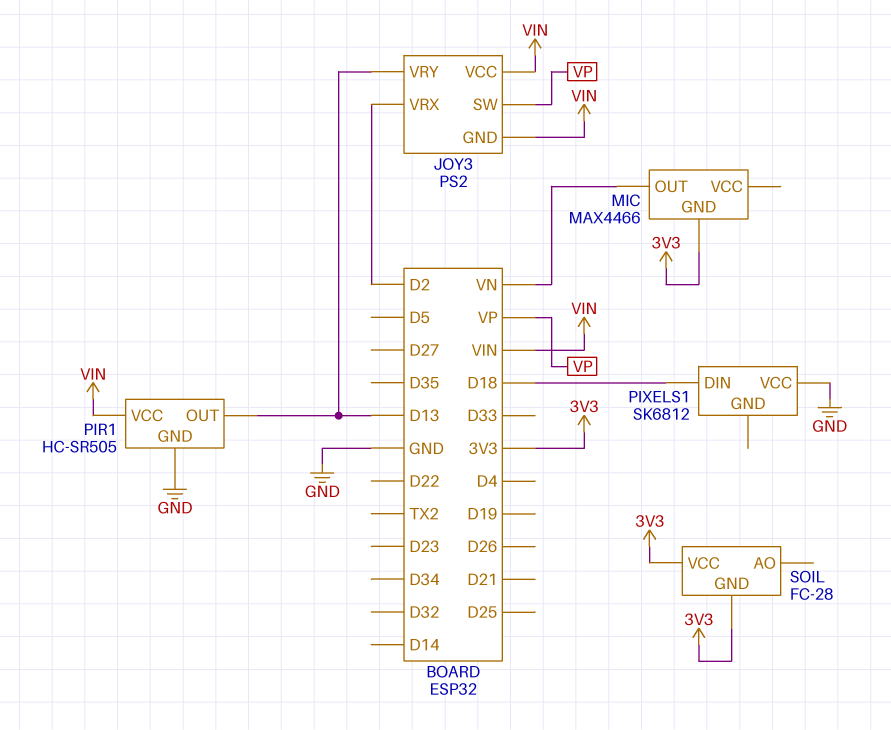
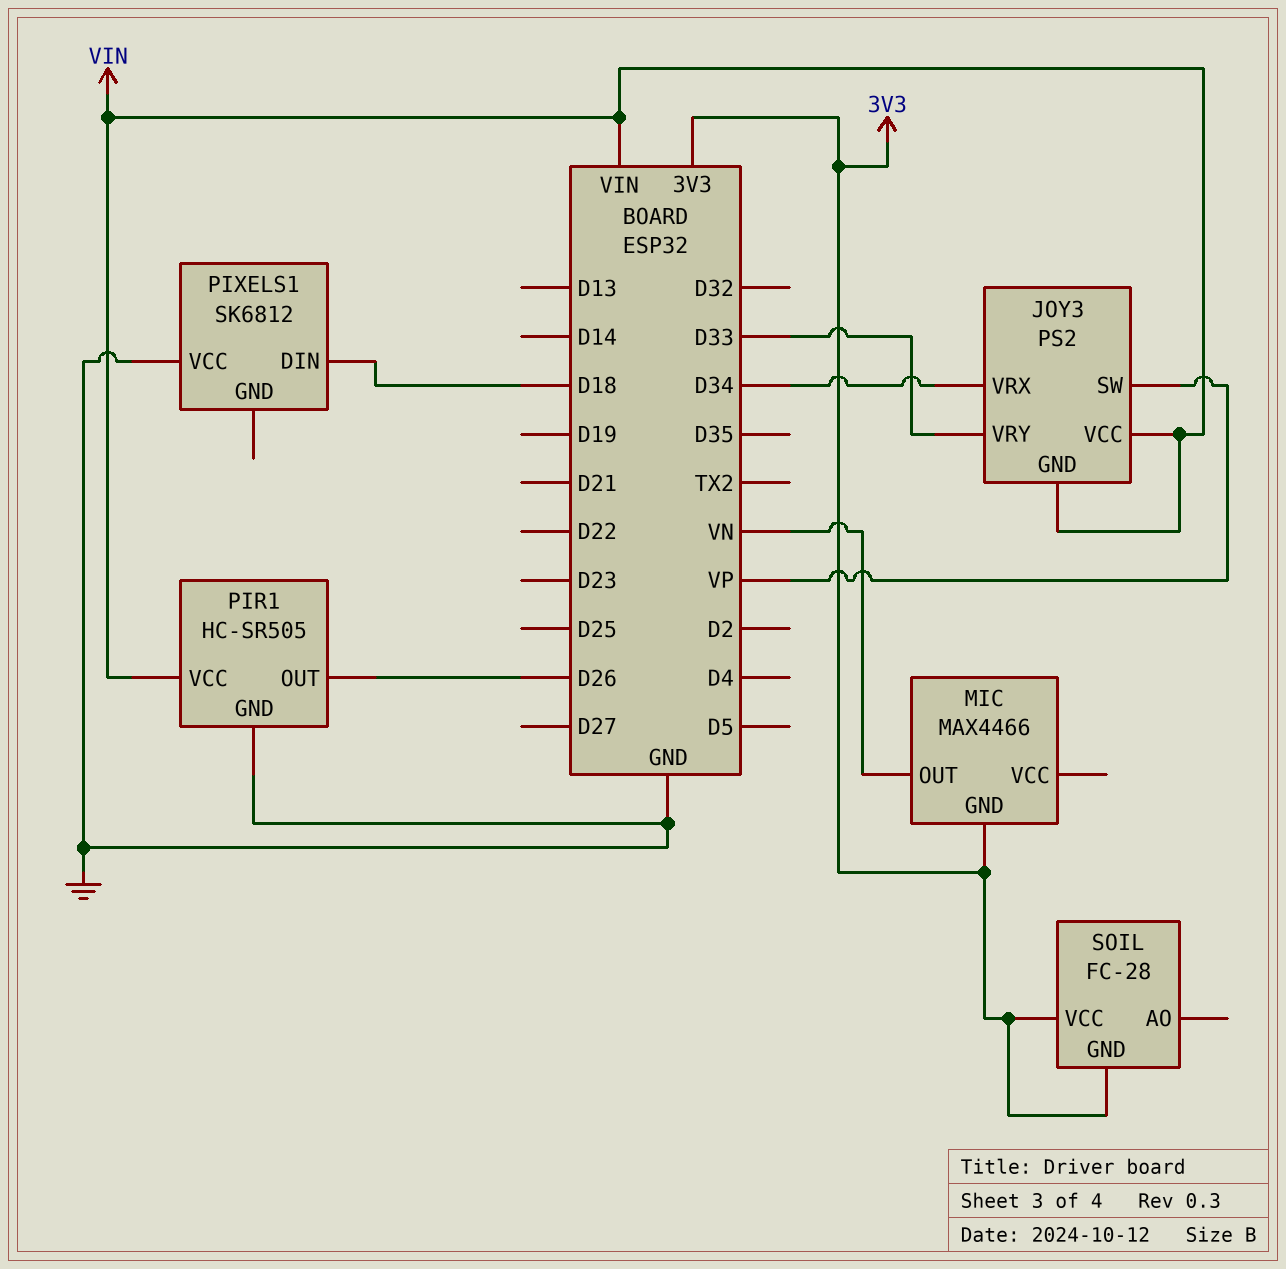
JOY3 pin VRX: D2 -> D34
JOY3 pin VRY: D13 -> D33
PIR1 pin OUT: D13 -> D26

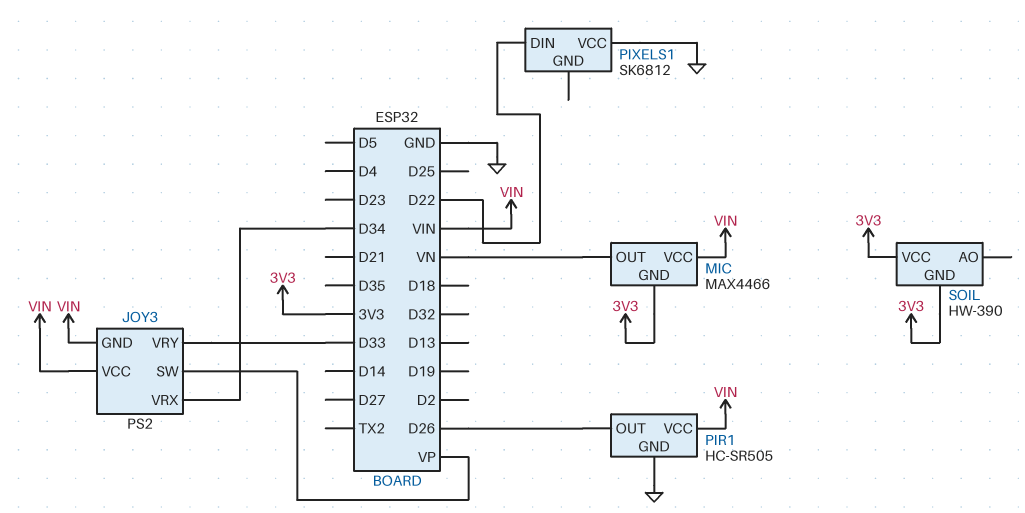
MIC pin VCC: none -> VIN
PIXELS1 pin DIN: D18 -> D22
SOIL: FC-28 -> HW-390

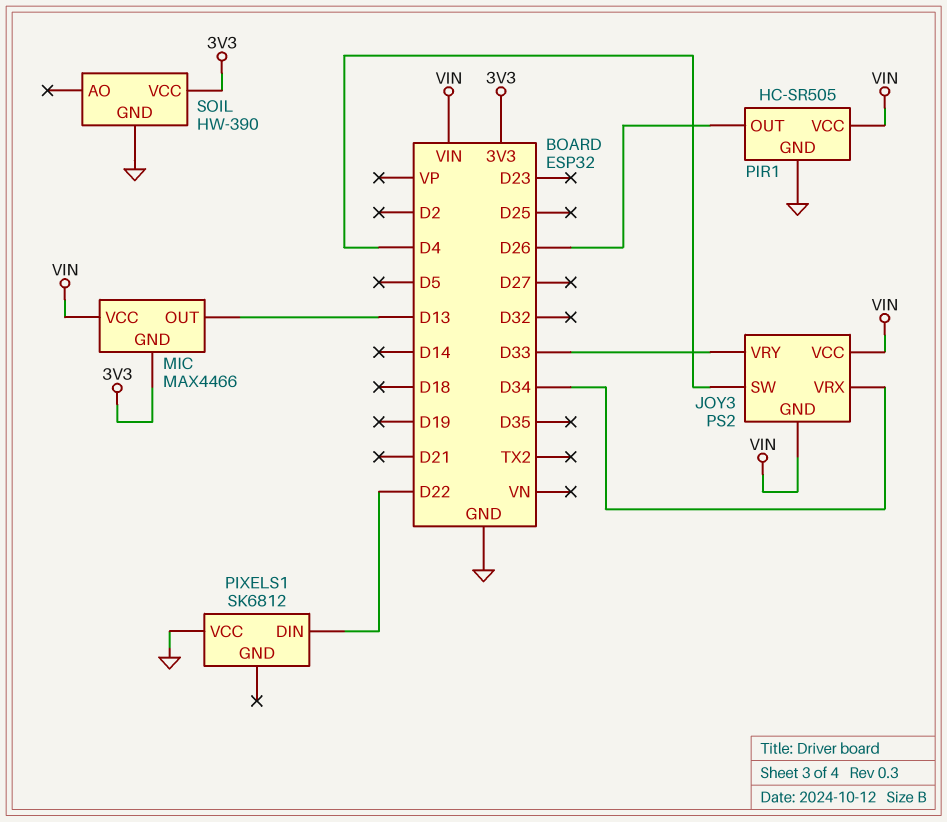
JOY3 pin SW: VP -> D4
MIC pin OUT: VN -> D13
SOIL pin GND: 3V3 -> GND

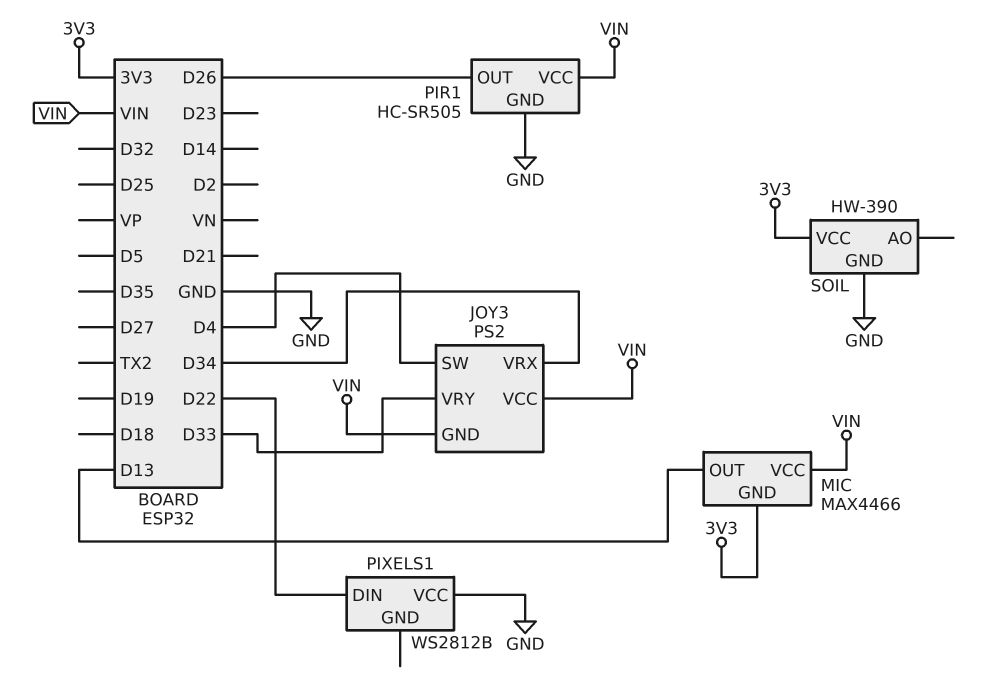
PIXELS1: SK6812 -> WS2812B

